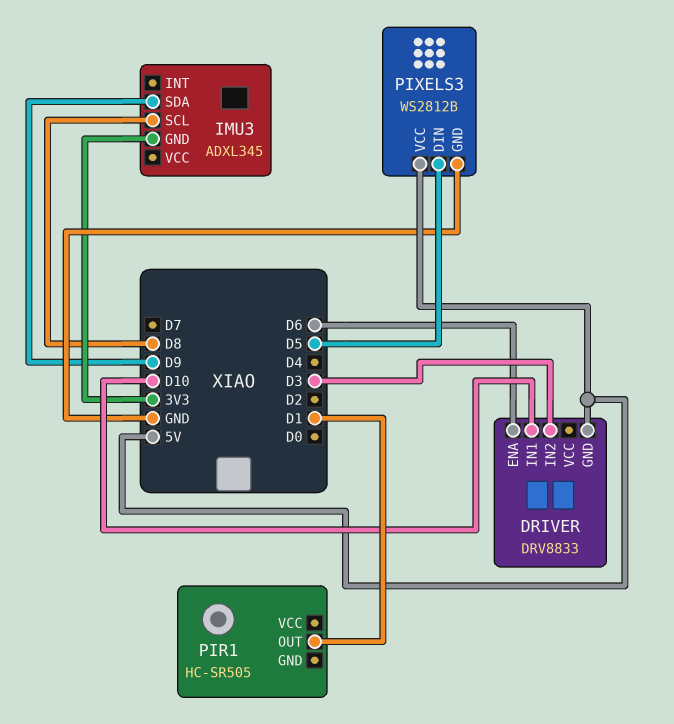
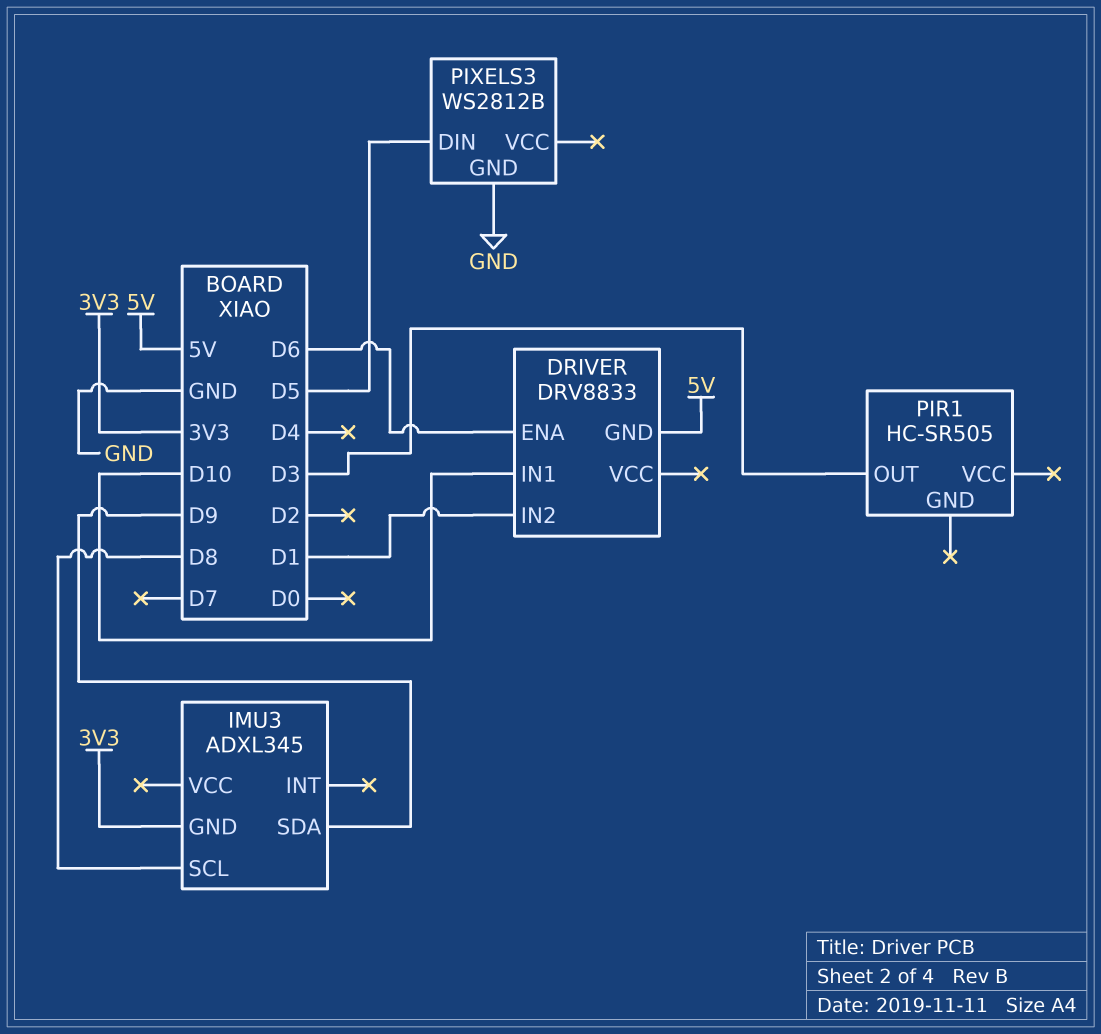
DRIVER pin IN2: D3 -> D1
PIR1 pin OUT: D1 -> D3
PIXELS3 pin VCC: 5V -> none

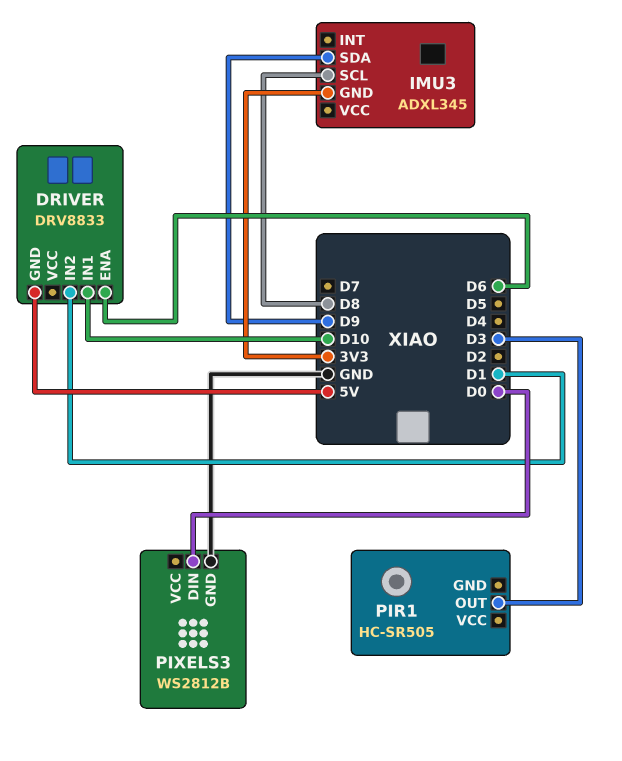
PIXELS3 pin DIN: D5 -> D0

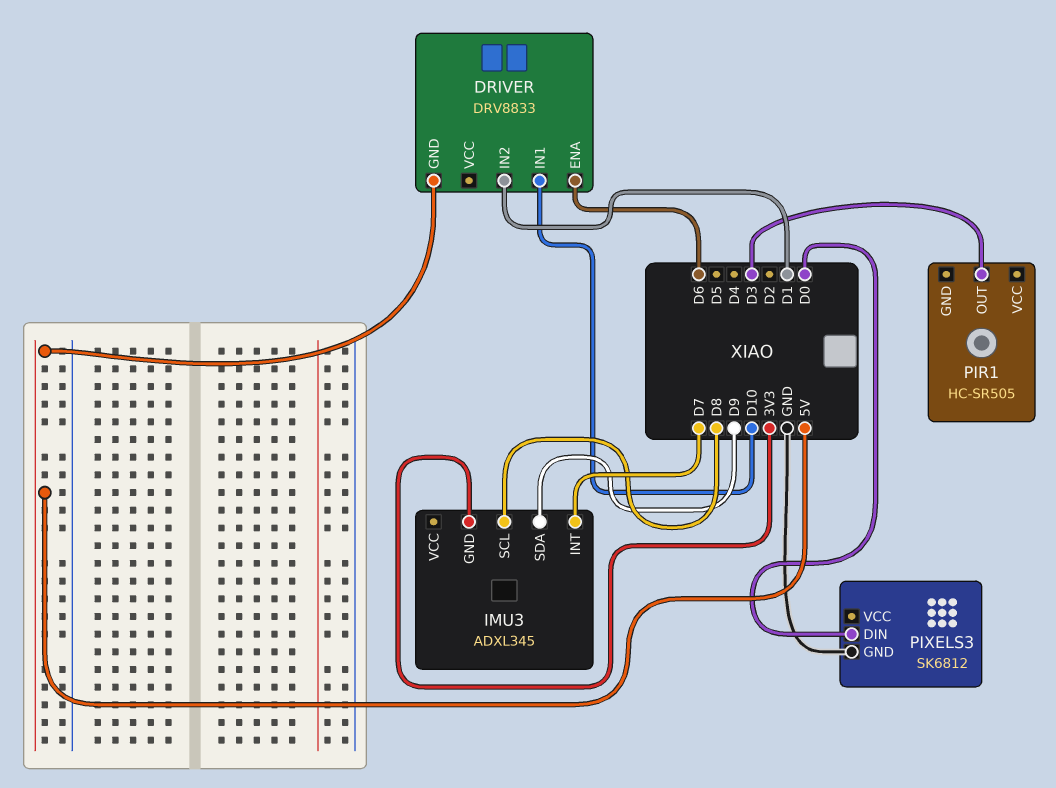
IMU3 pin INT: none -> D7
PIXELS3: WS2812B -> SK6812

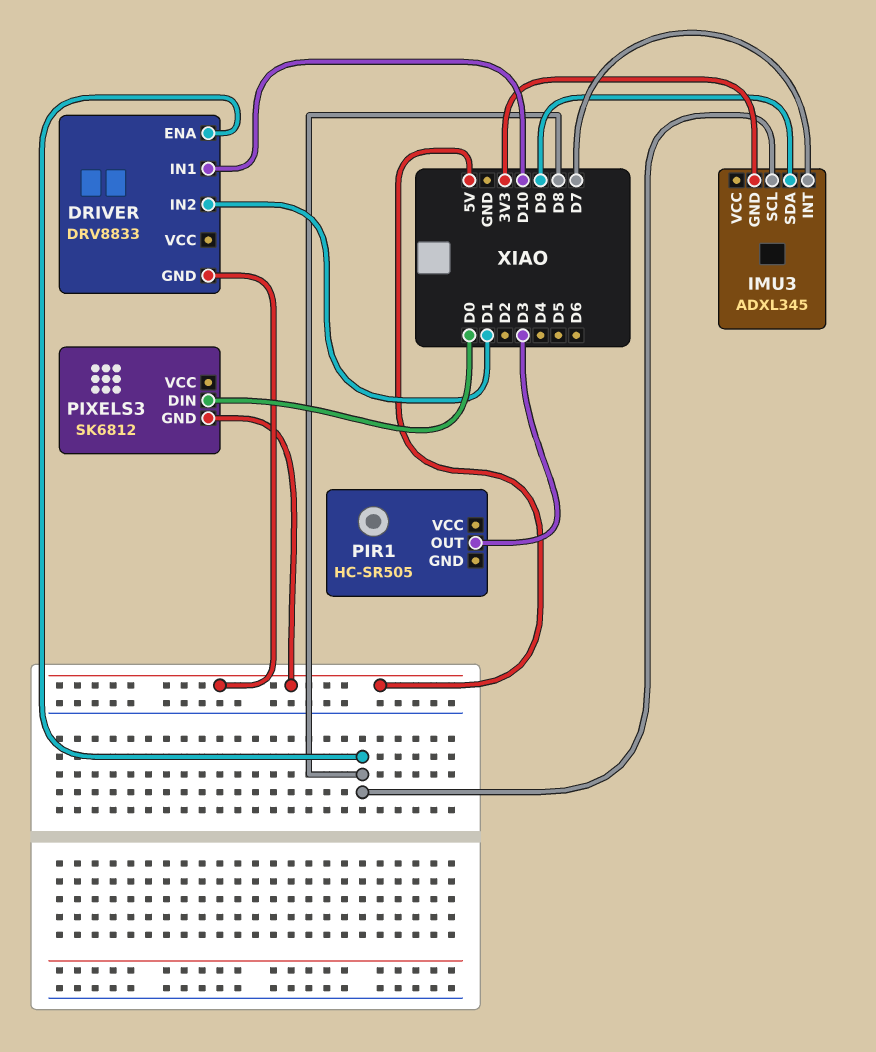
DRIVER pin ENA: D6 -> D8
PIXELS3 pin GND: GND -> 5V

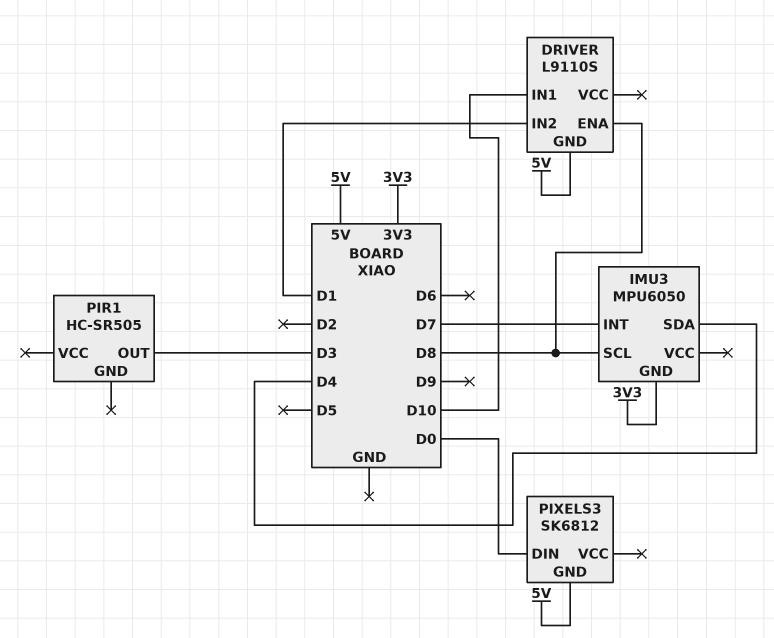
DRIVER: DRV8833 -> L9110S
IMU3: ADXL345 -> MPU6050
IMU3 pin SDA: D9 -> D4

